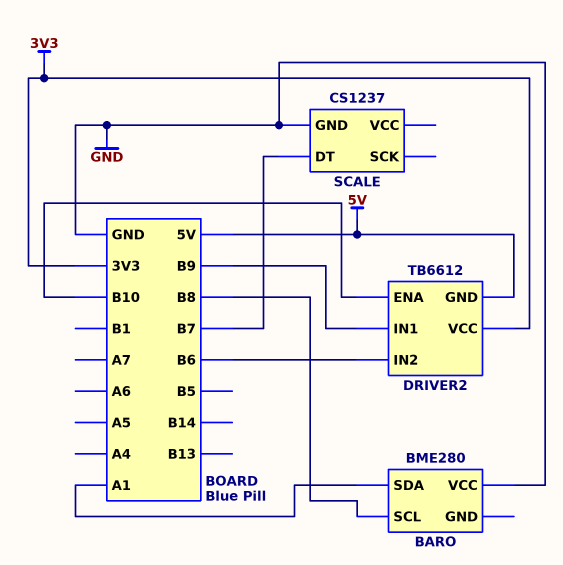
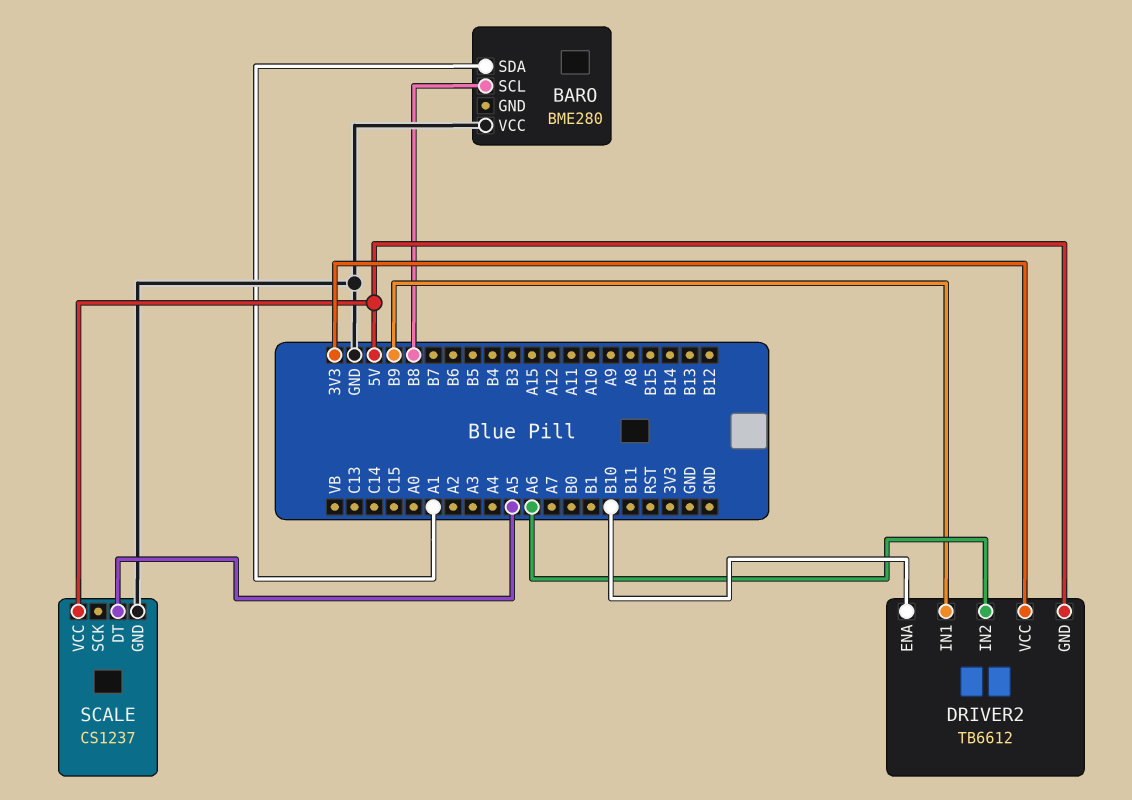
DRIVER2 pin IN2: B6 -> A6
SCALE pin DT: B7 -> A5
SCALE pin VCC: none -> 5V

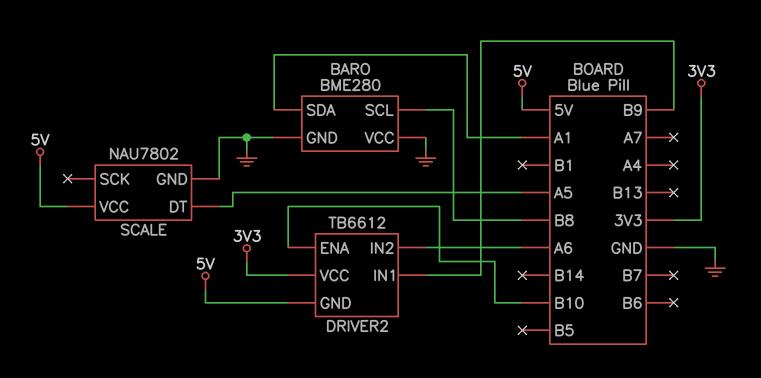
BARO pin GND: none -> GND
SCALE: CS1237 -> NAU7802

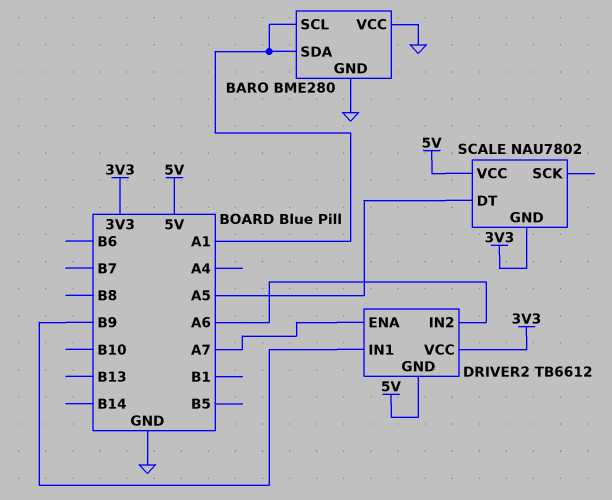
BARO pin SCL: B8 -> A1
DRIVER2 pin ENA: B10 -> A7
SCALE pin GND: GND -> 3V3

